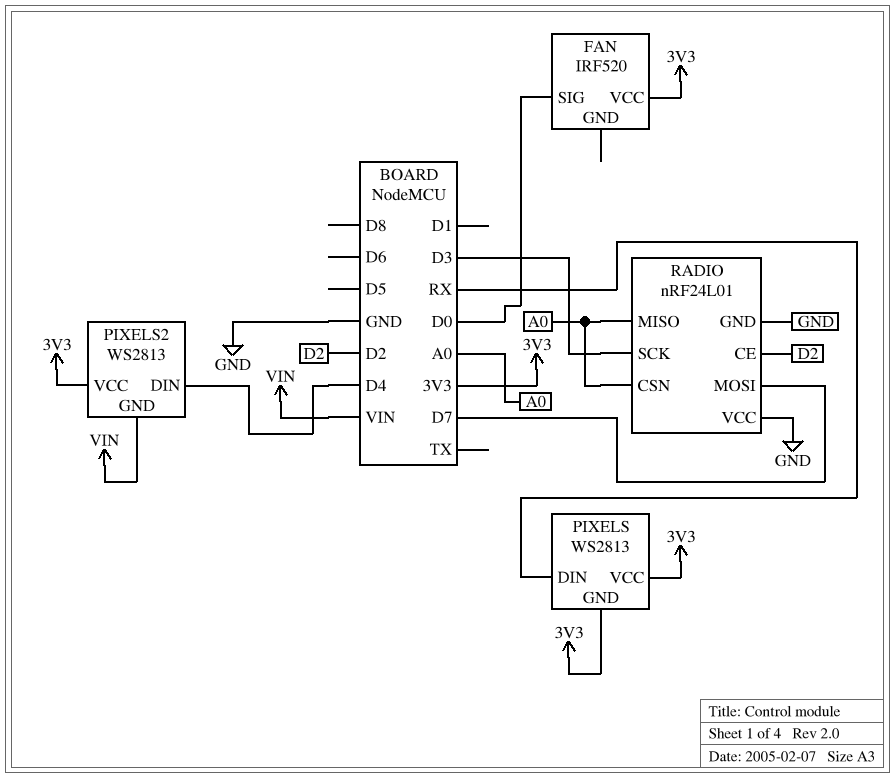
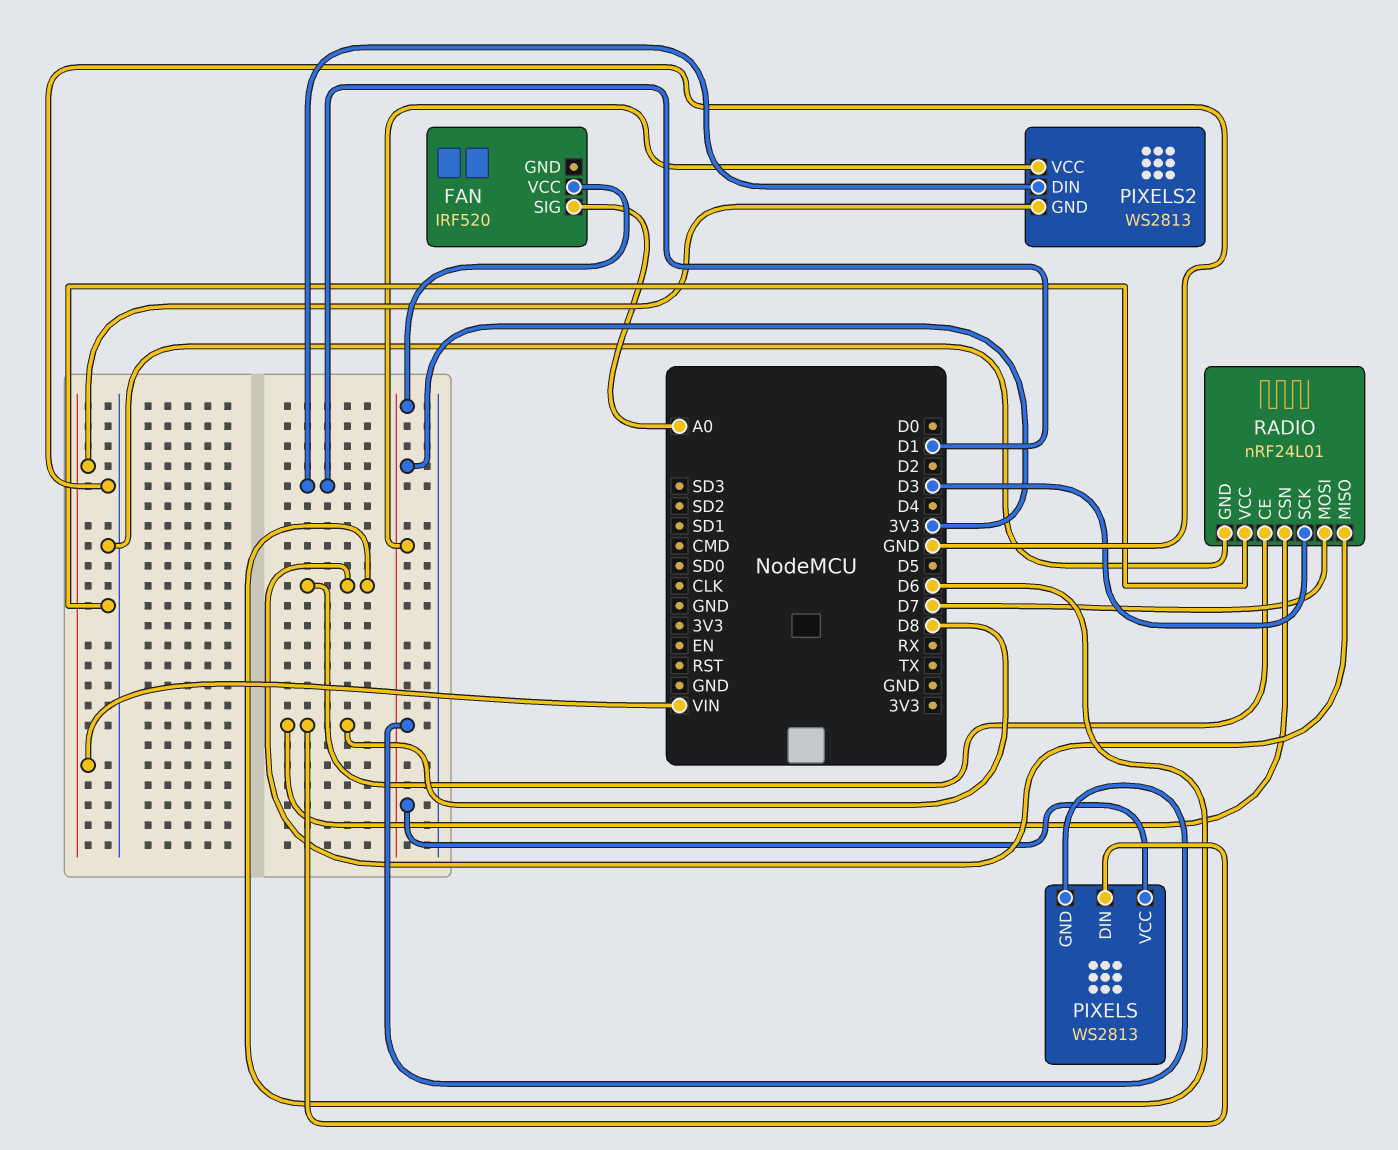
FAN pin SIG: D0 -> A0
PIXELS pin DIN: RX -> D8
PIXELS2 pin DIN: D4 -> D1
RADIO pin CE: D2 -> D6
RADIO pin CSN: A0 -> D8
RADIO pin MISO: A0 -> D6

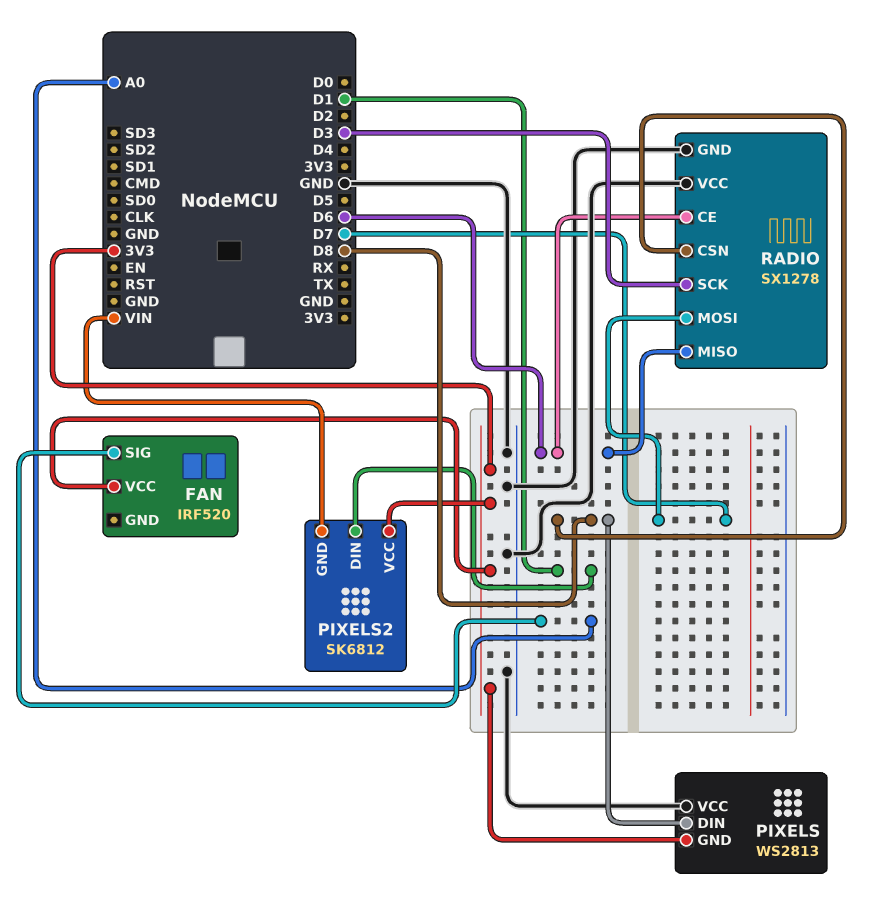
PIXELS pin VCC: 3V3 -> GND
PIXELS2: WS2813 -> SK6812
RADIO: nRF24L01 -> SX1278

